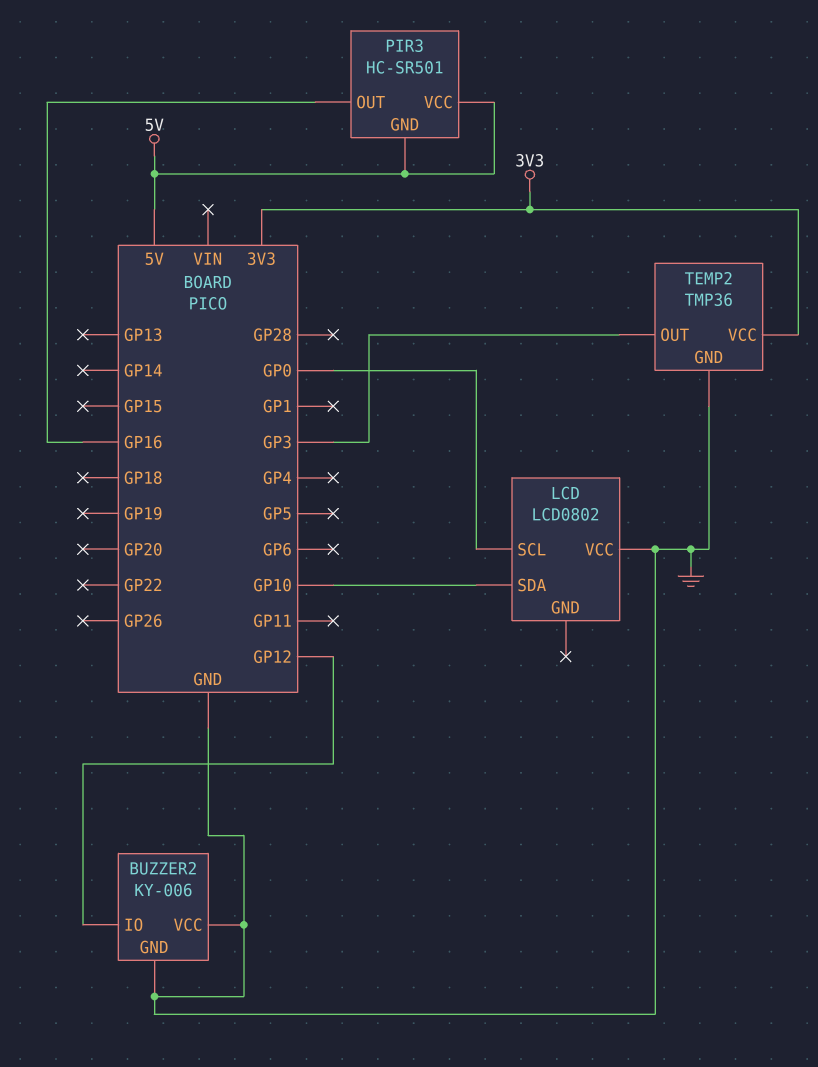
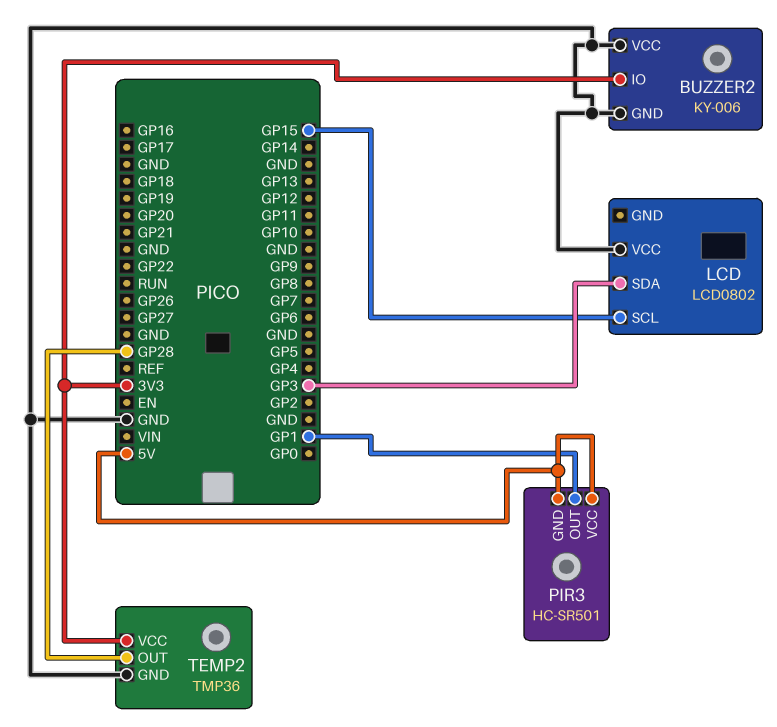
BUZZER2 pin IO: GP12 -> 3V3
LCD pin SCL: GP0 -> GP15
LCD pin SDA: GP10 -> GP3
PIR3 pin OUT: GP16 -> GP1
TEMP2 pin OUT: GP3 -> GP28

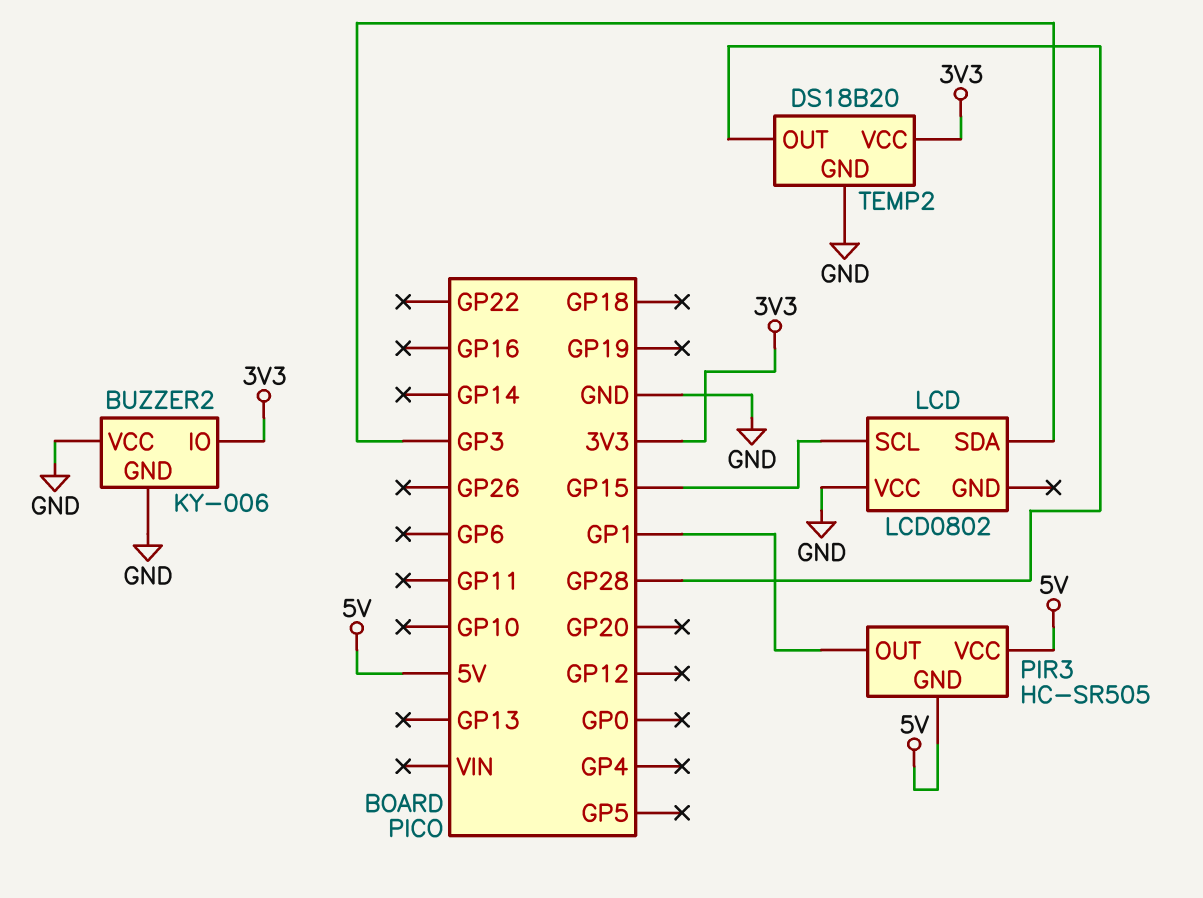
PIR3: HC-SR501 -> HC-SR505
TEMP2: TMP36 -> DS18B20

